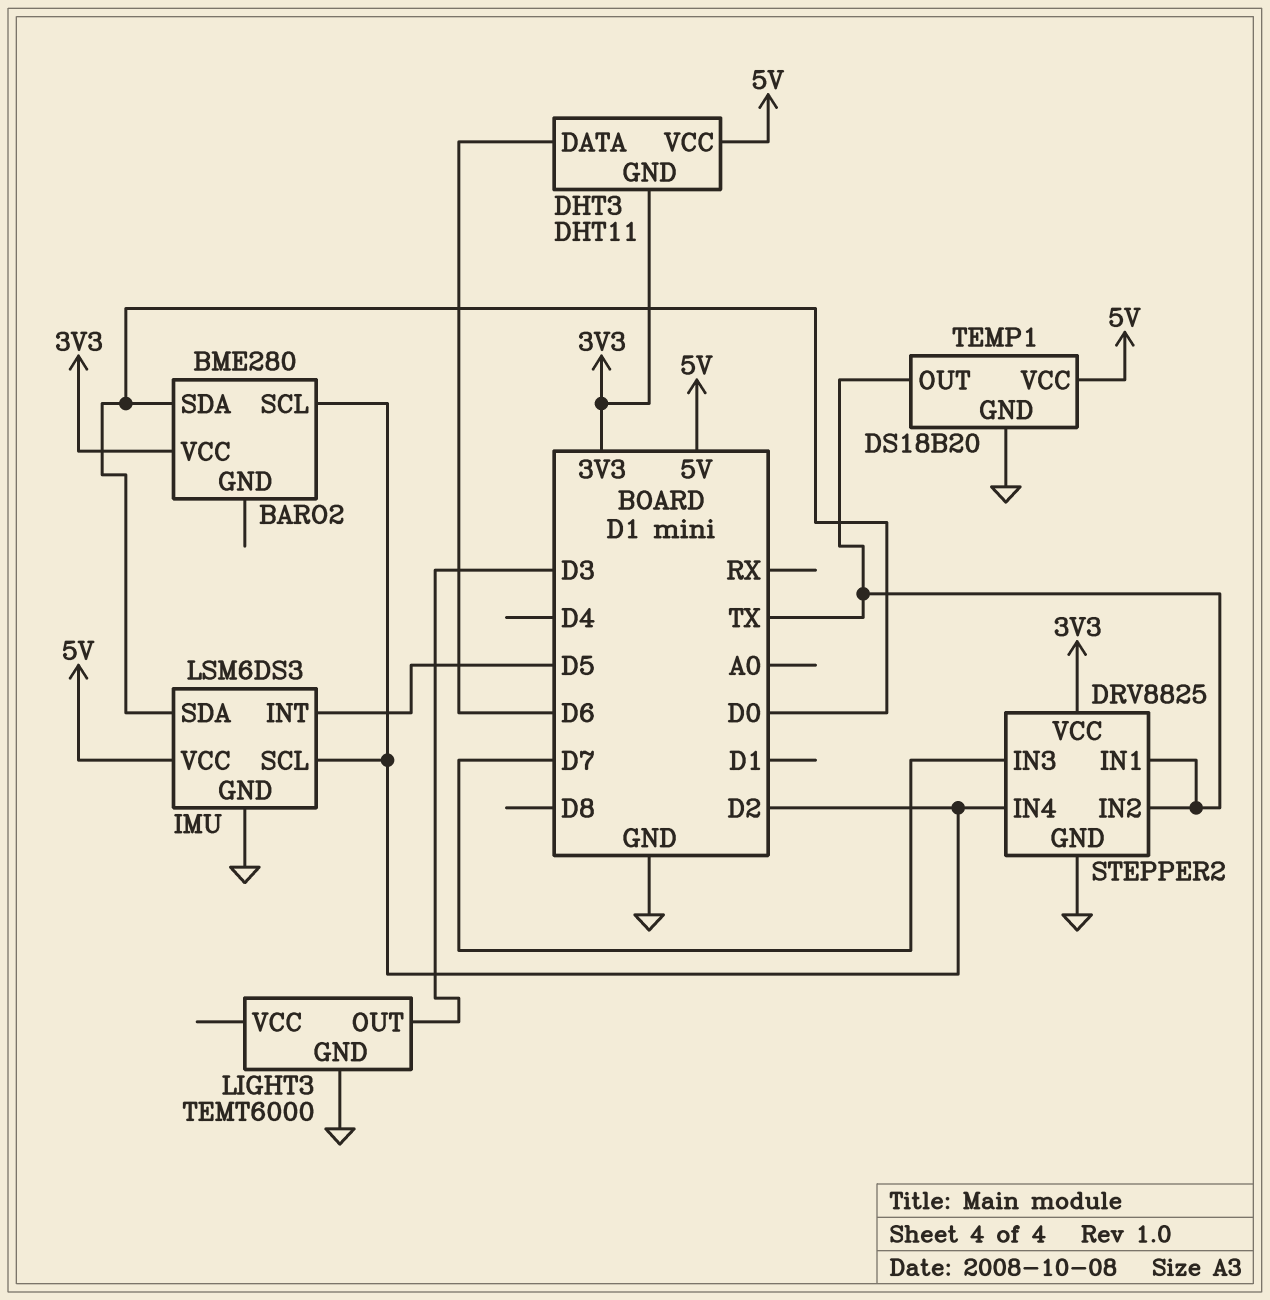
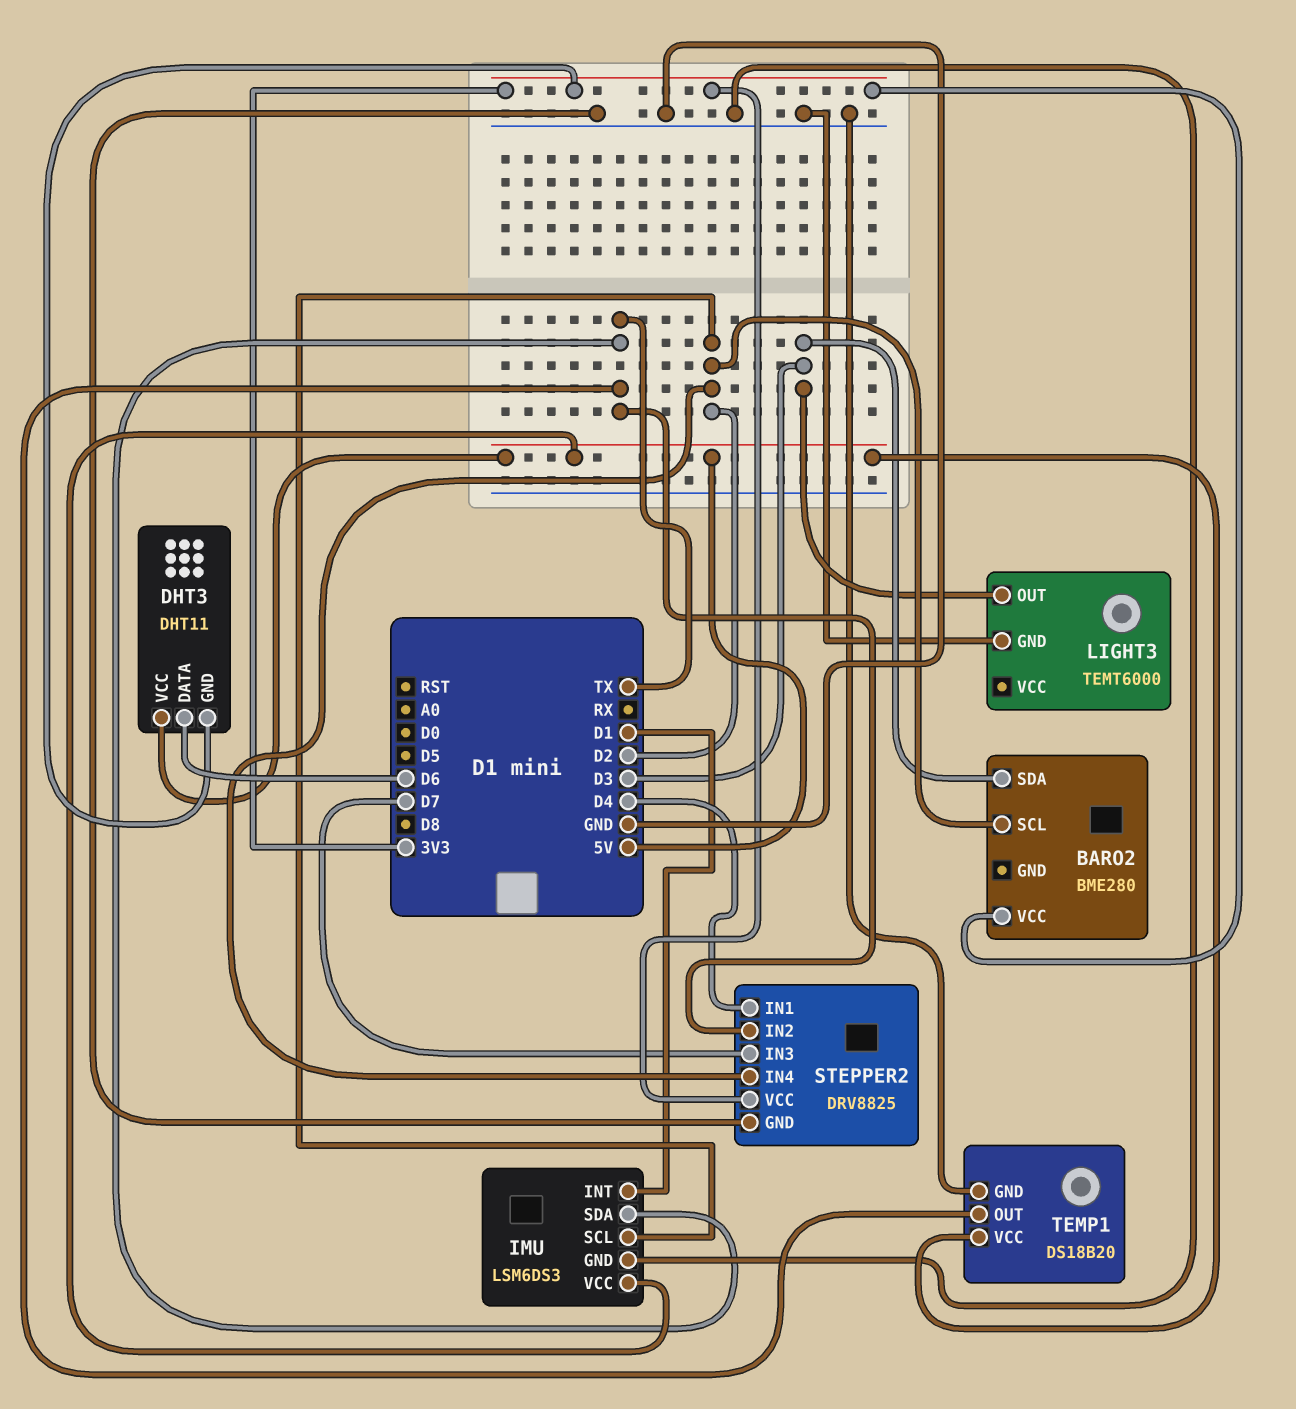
BARO2 pin SDA: D0 -> D3
IMU pin INT: D5 -> D1
IMU pin SDA: D0 -> TX
STEPPER2 pin IN1: TX -> D4

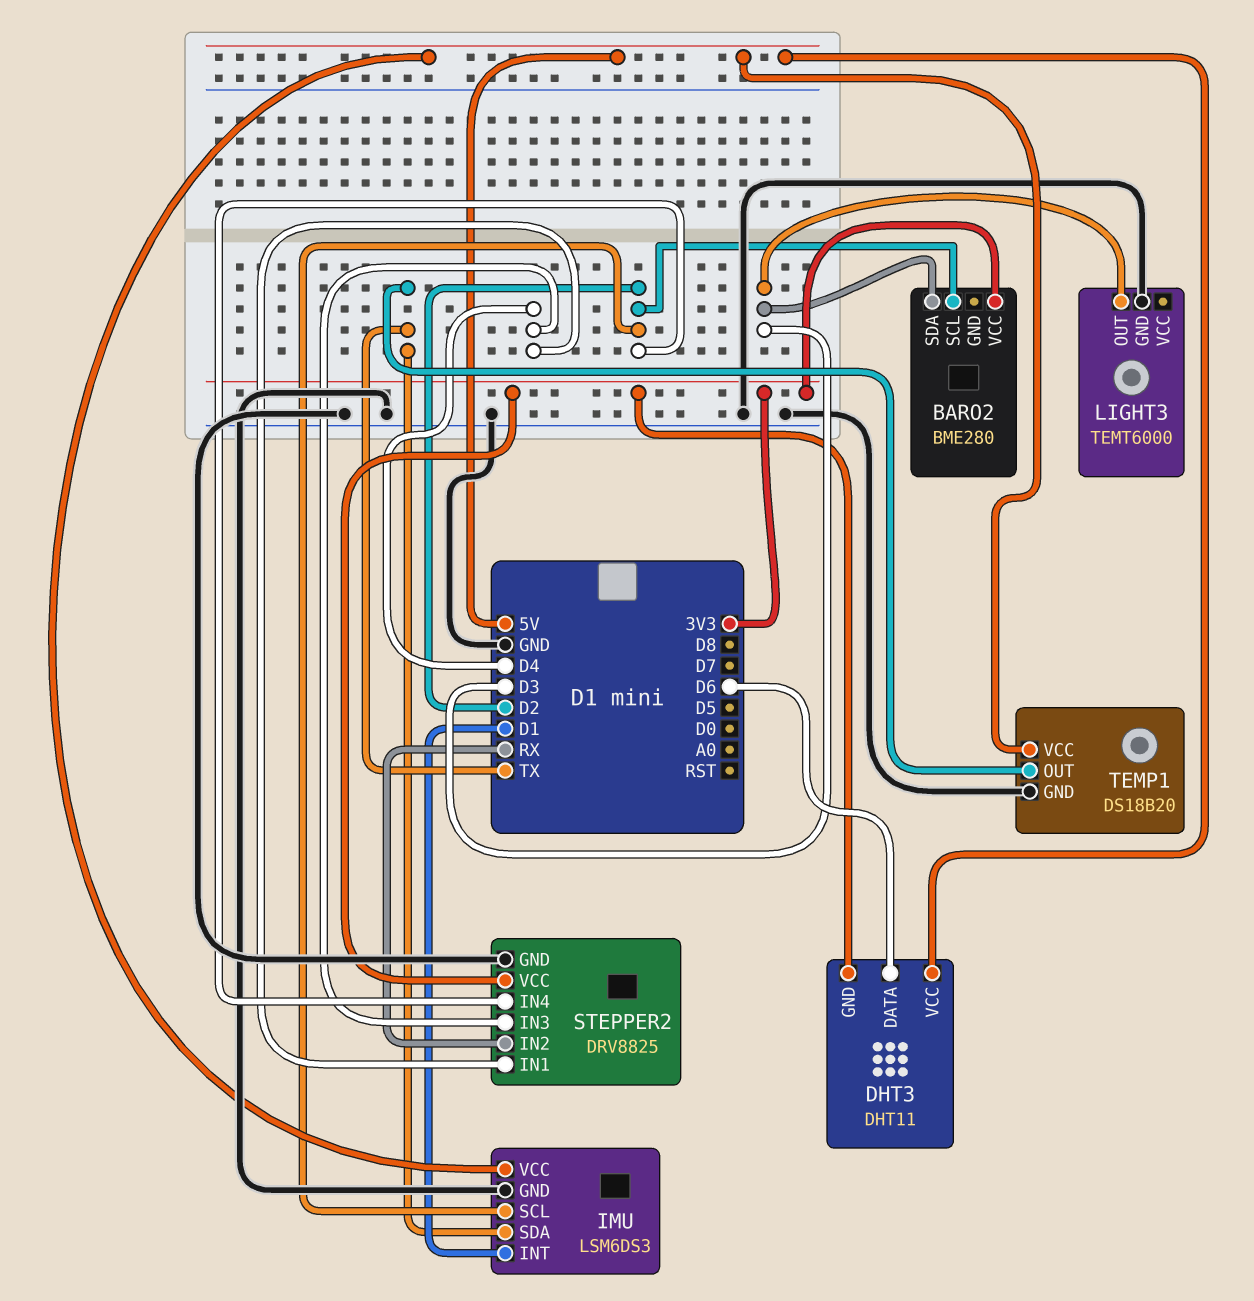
STEPPER2 pin IN2: TX -> RX
STEPPER2 pin IN3: D7 -> D4

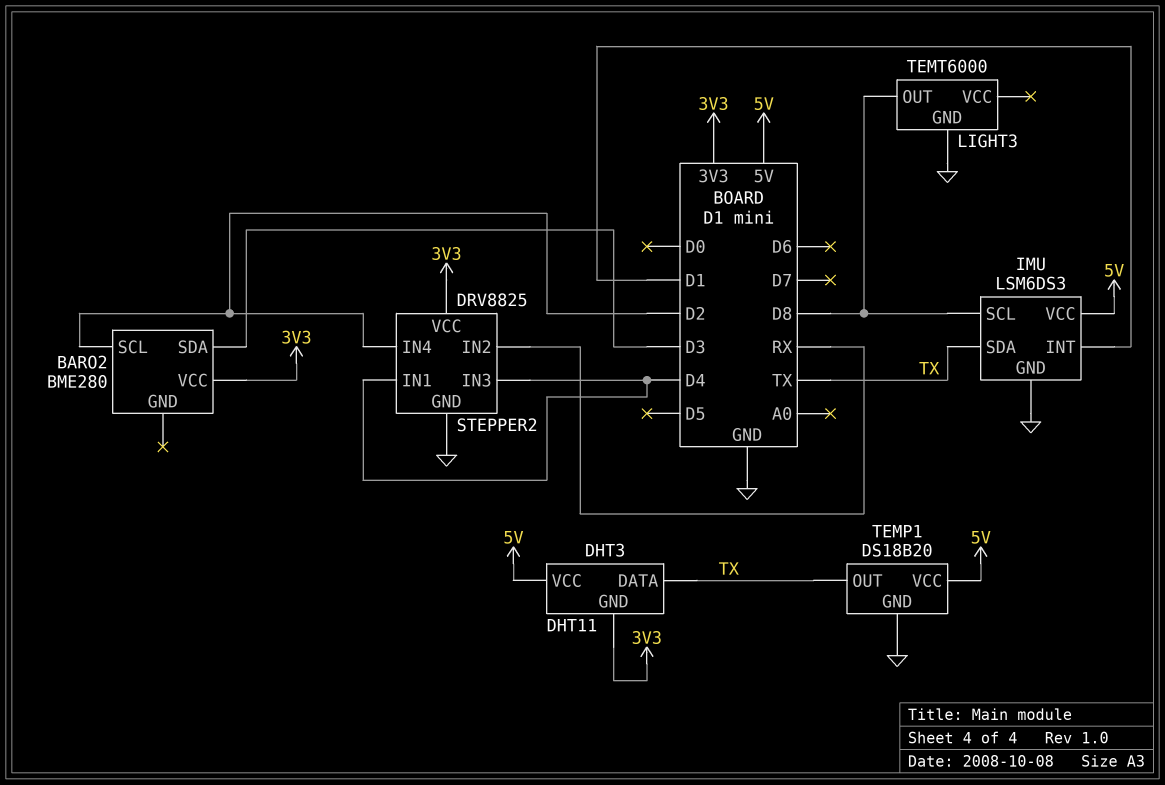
DHT3 pin DATA: D6 -> TX
IMU pin SCL: D2 -> D8
LIGHT3 pin OUT: D3 -> D8

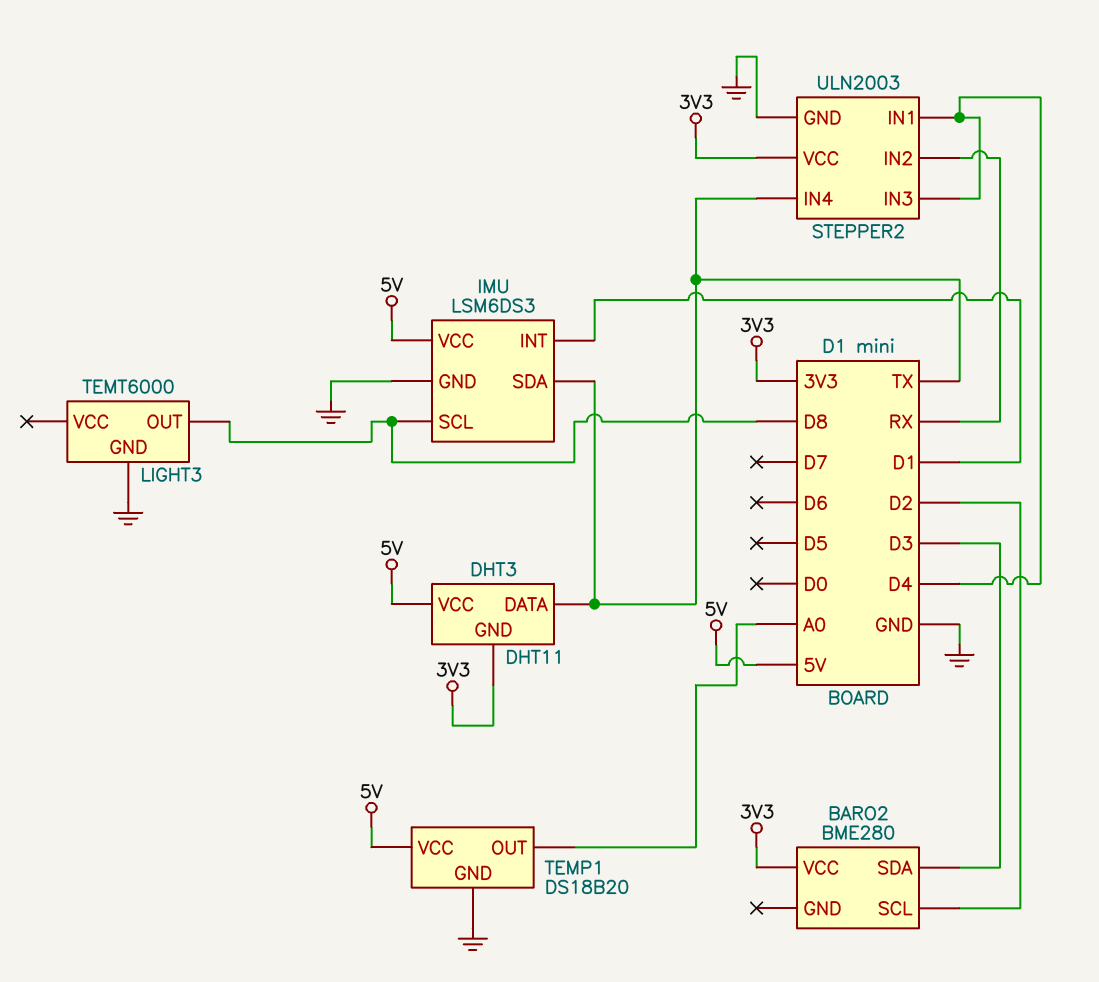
STEPPER2: DRV8825 -> ULN2003
STEPPER2 pin IN4: D2 -> TX
TEMP1 pin OUT: TX -> A0

